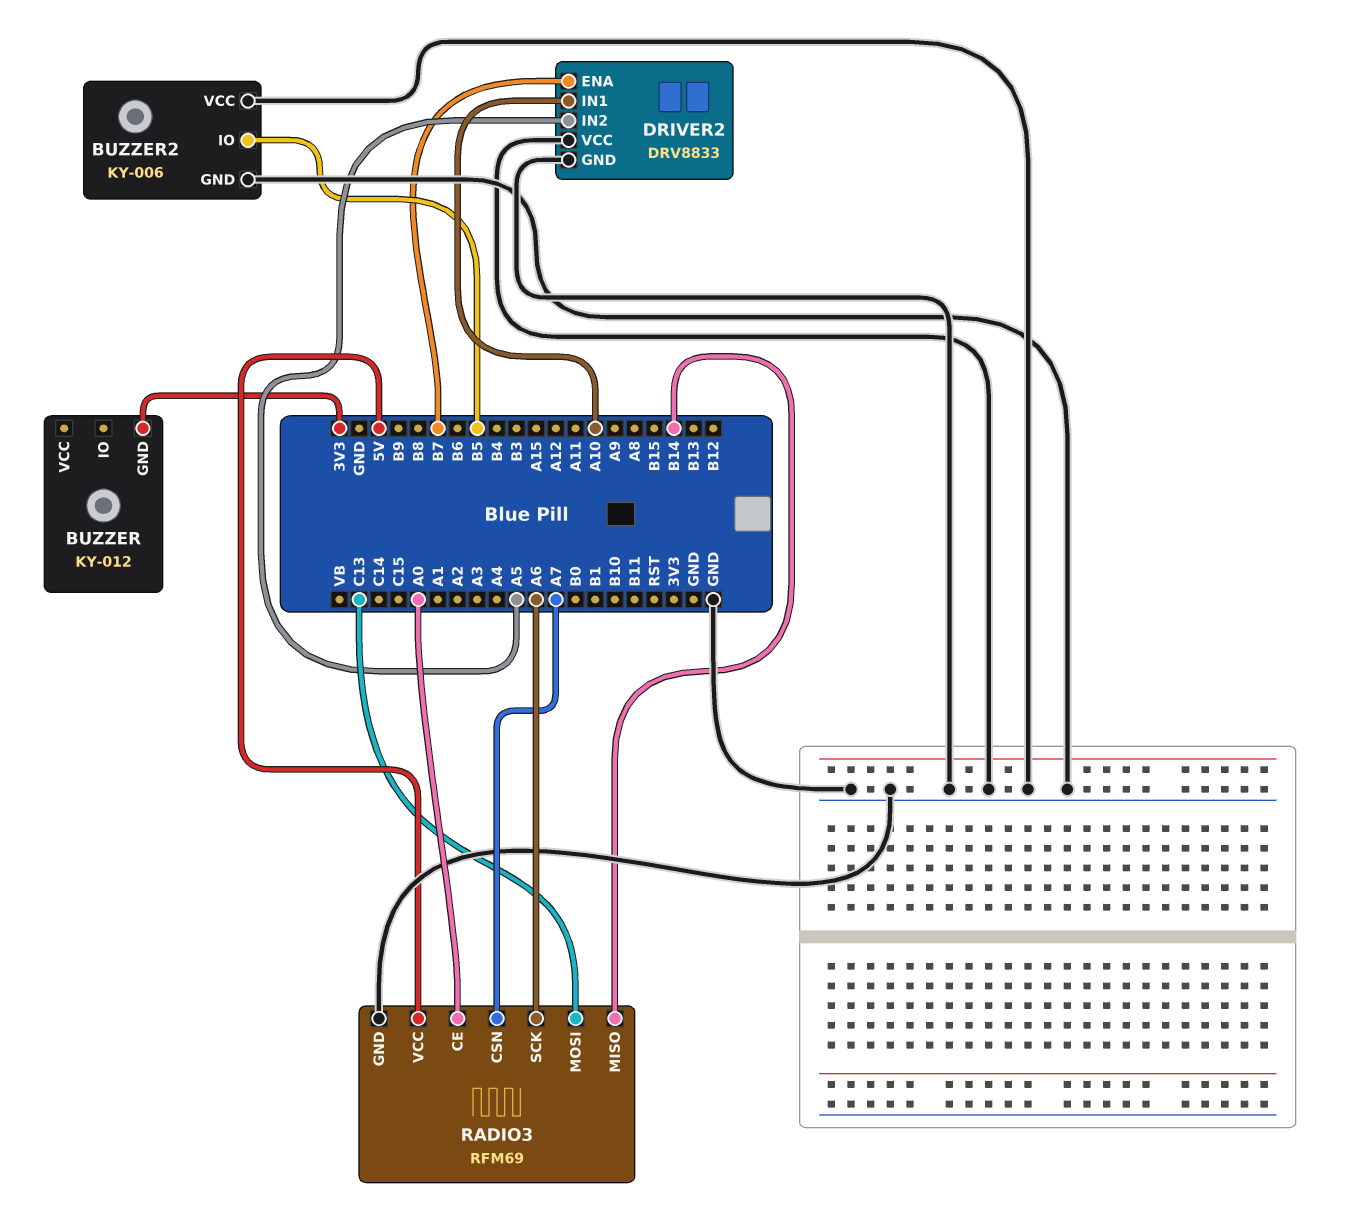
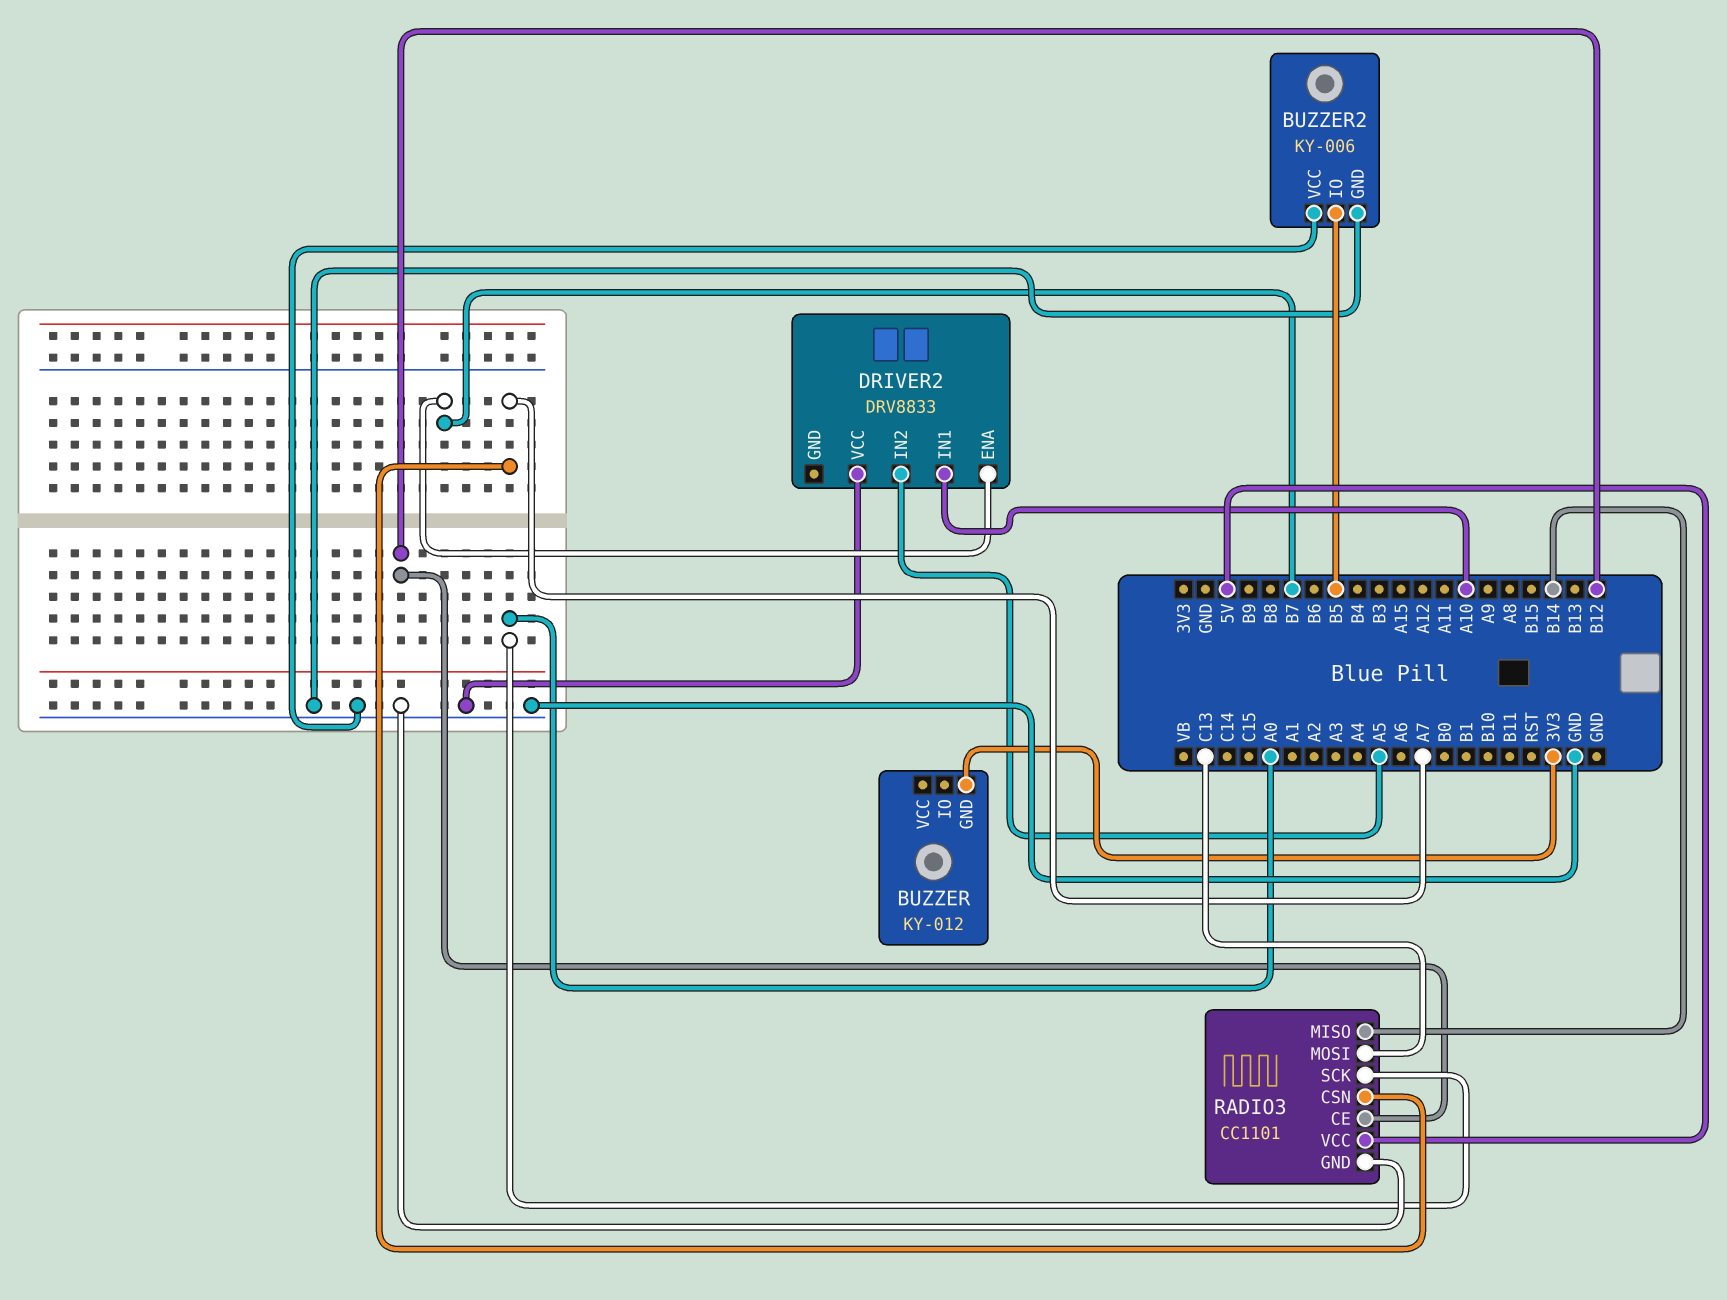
DRIVER2 pin GND: GND -> none
RADIO3: RFM69 -> CC1101
RADIO3 pin CE: A0 -> B12
RADIO3 pin SCK: A6 -> A0

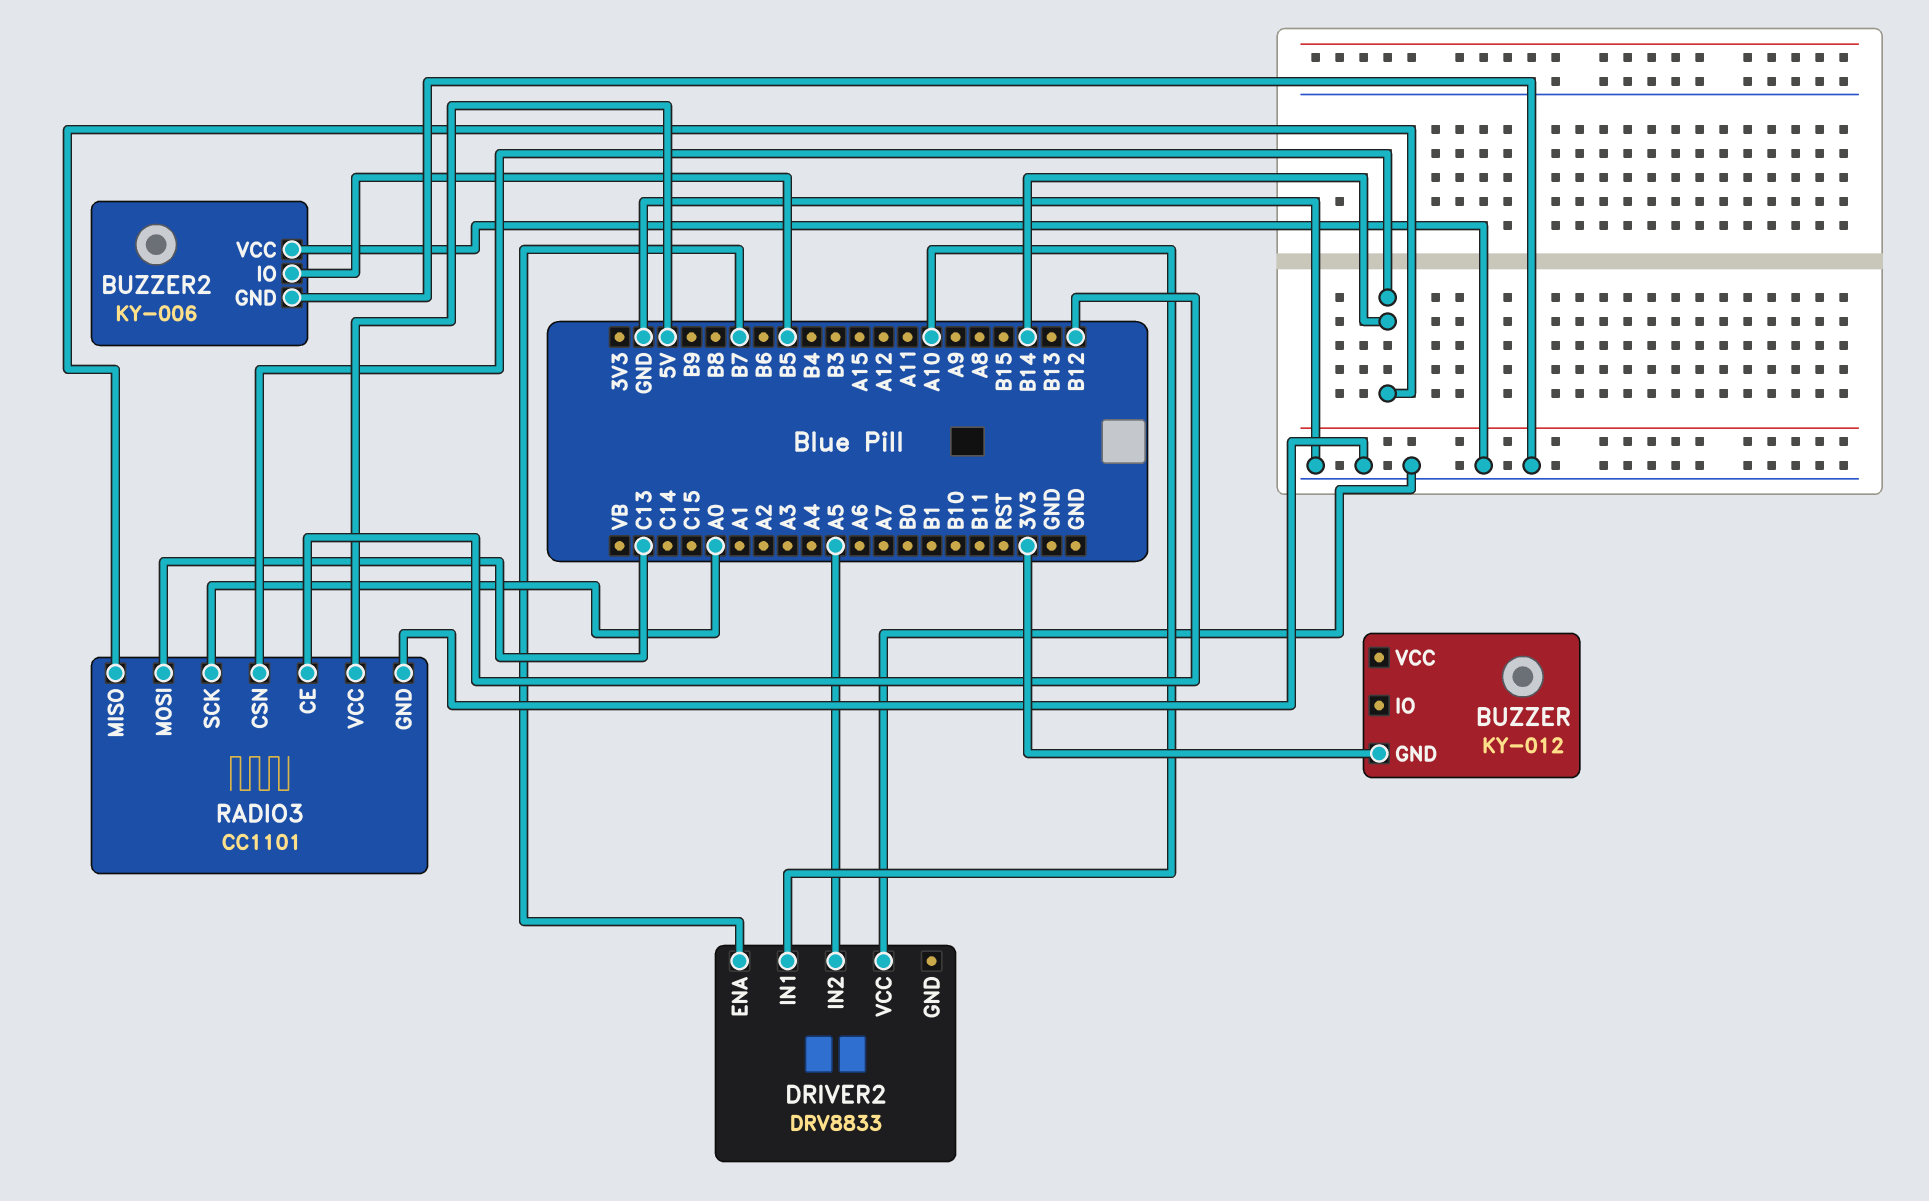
RADIO3 pin CSN: A7 -> B14

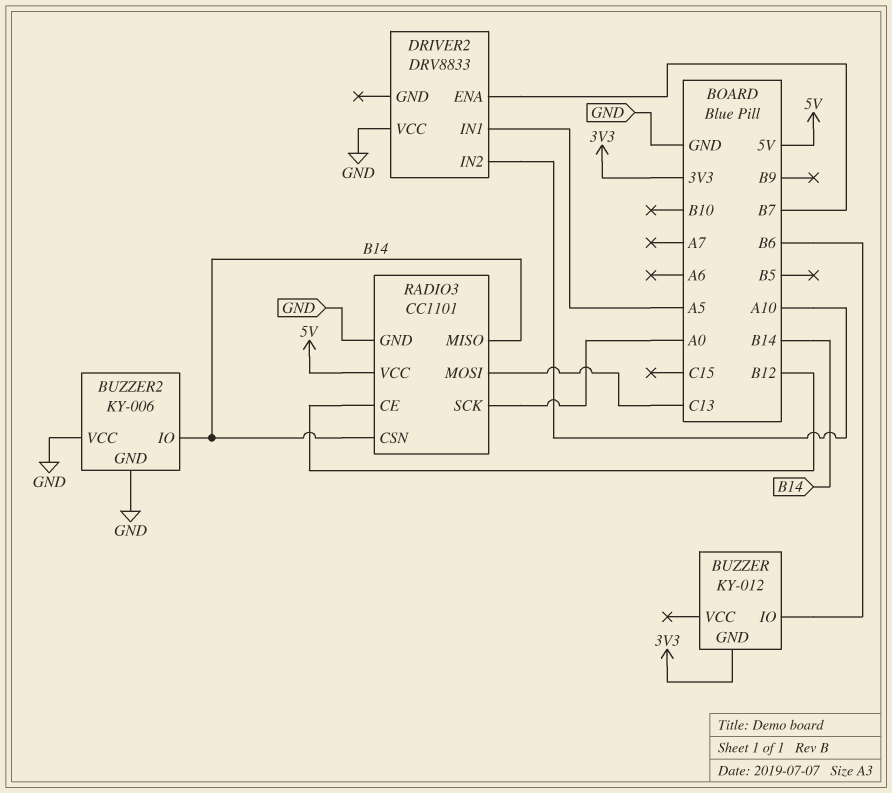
BUZZER pin IO: none -> B6
BUZZER2 pin IO: B5 -> B14
DRIVER2 pin IN1: A10 -> A5
DRIVER2 pin IN2: A5 -> A10

